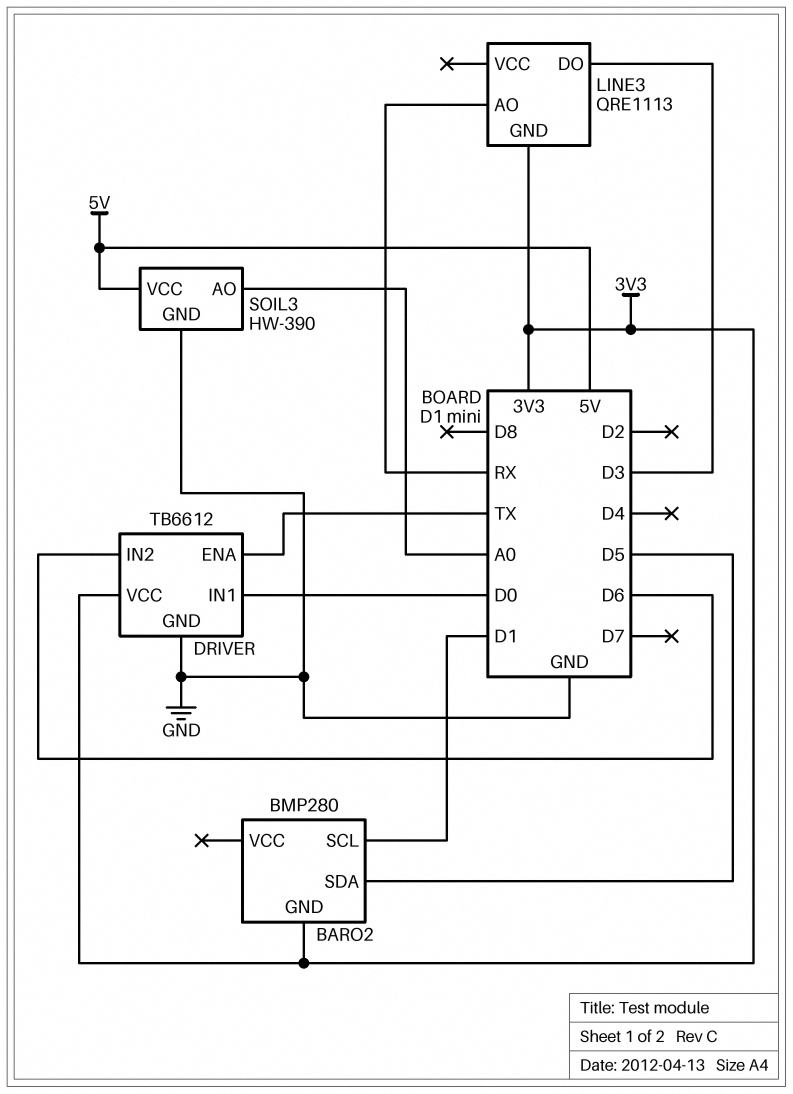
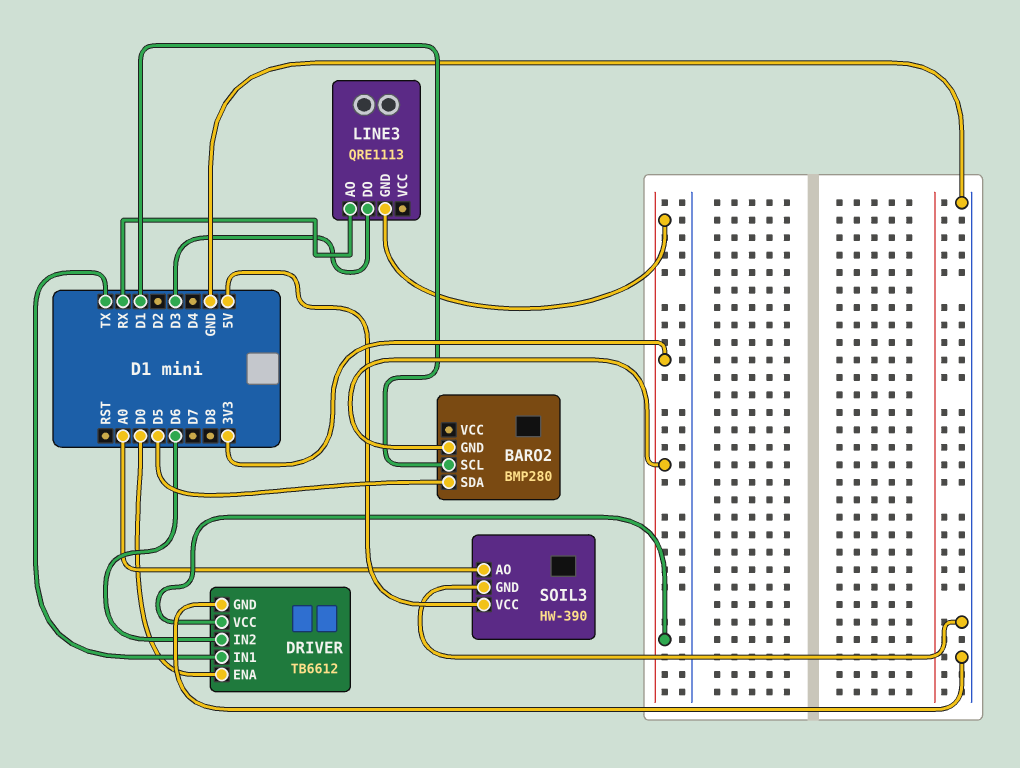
DRIVER pin ENA: TX -> D0
DRIVER pin IN1: D0 -> TX

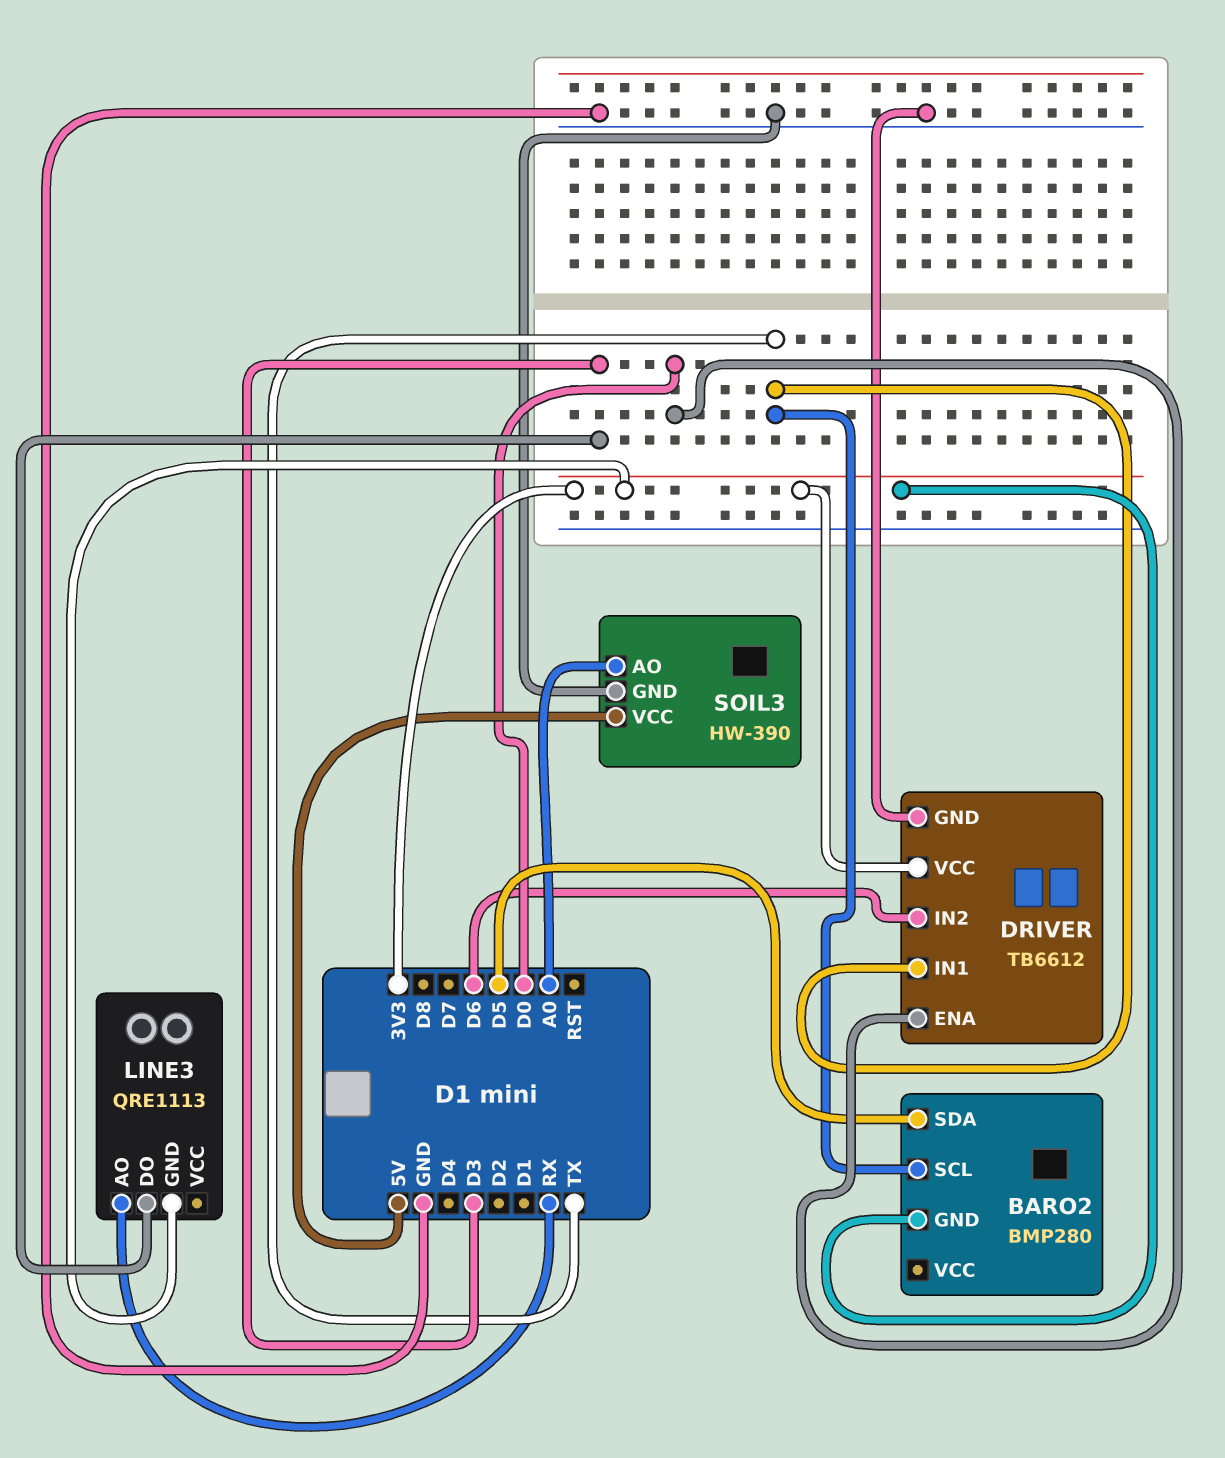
BARO2 pin SCL: D1 -> TX

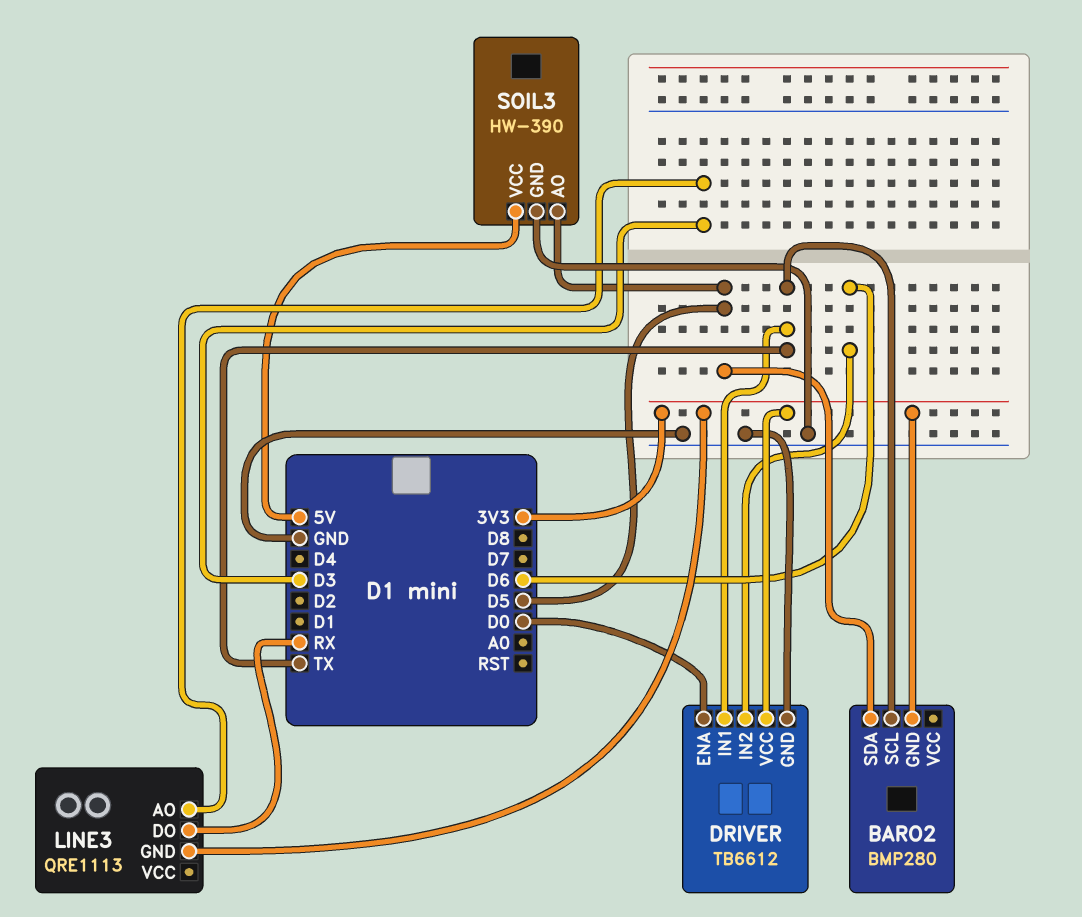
LINE3 pin AO: RX -> D3
LINE3 pin DO: D3 -> RX
SOIL3 pin AO: A0 -> D5

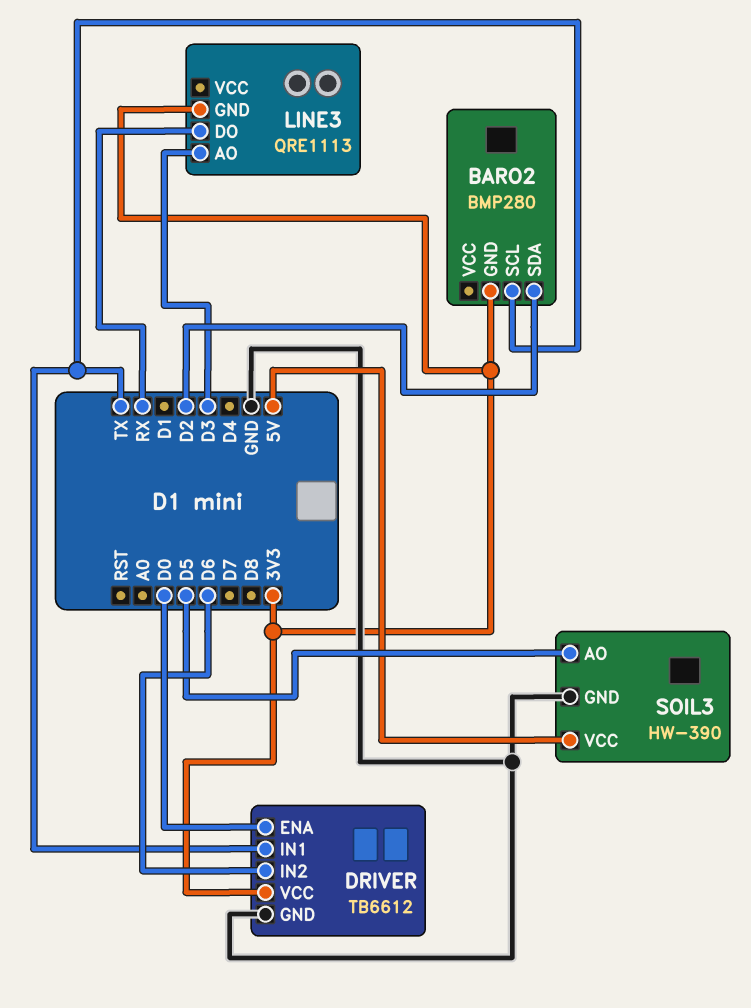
BARO2 pin SDA: D5 -> D2

